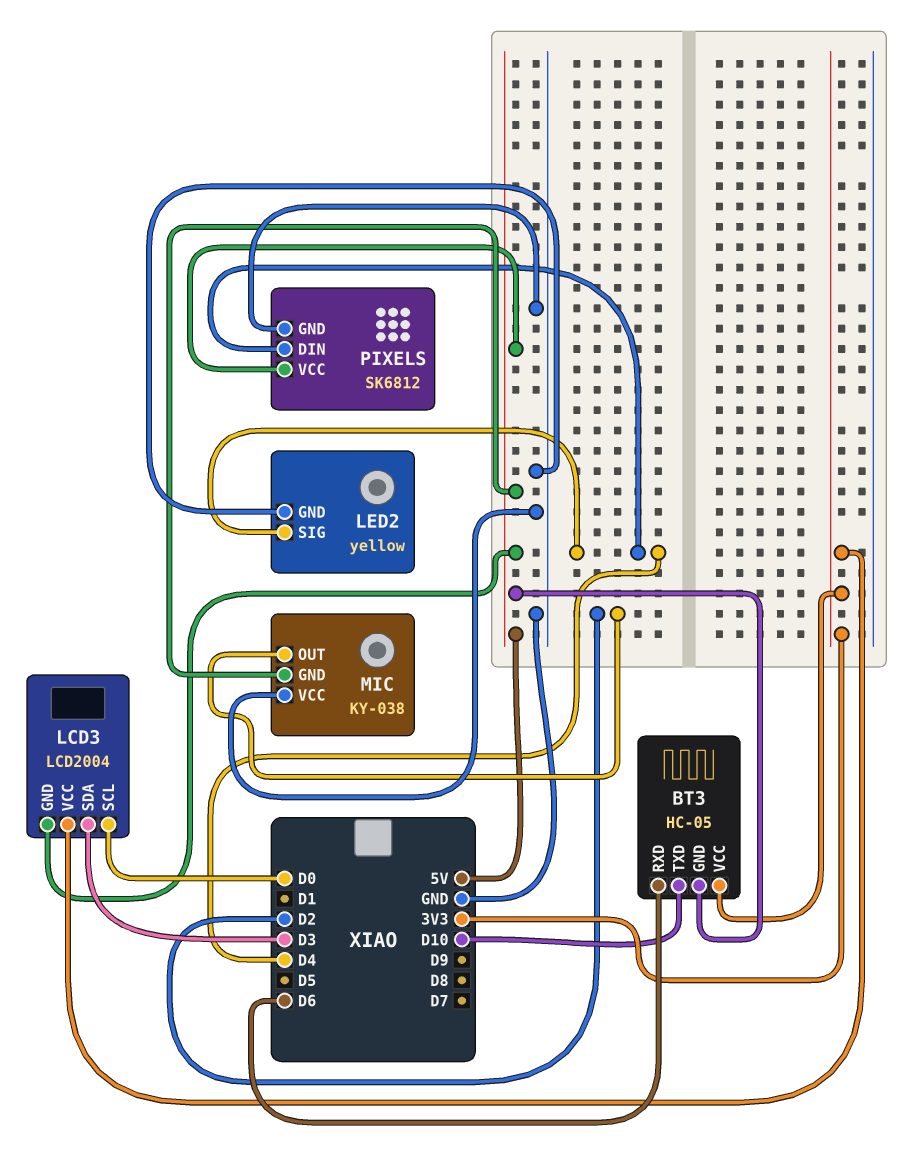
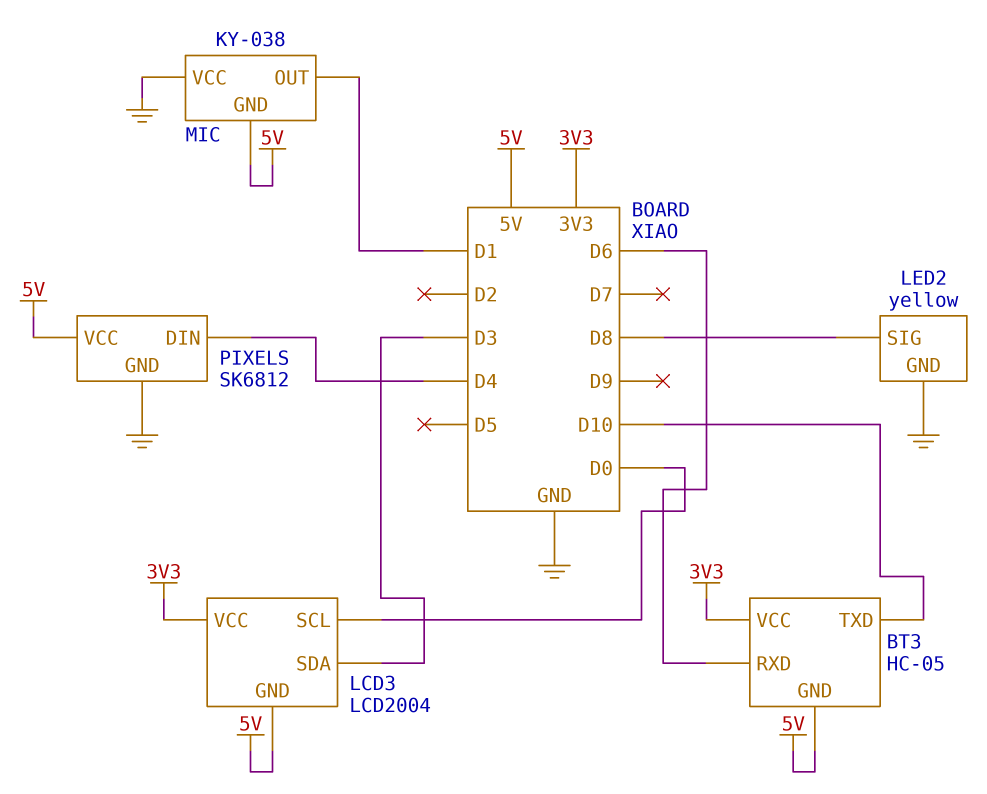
LED2 pin SIG: D4 -> D8
MIC pin OUT: D2 -> D1

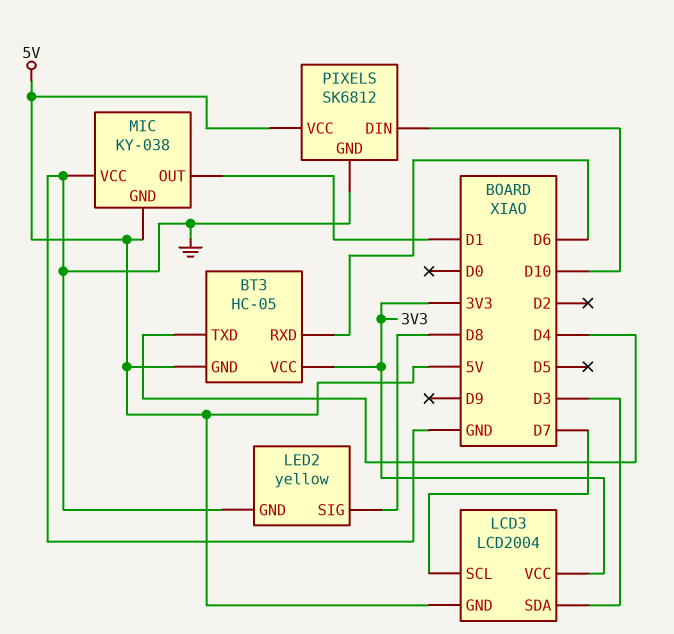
BT3 pin TXD: D10 -> D4
LCD3 pin SCL: D0 -> D7
PIXELS pin DIN: D4 -> D10

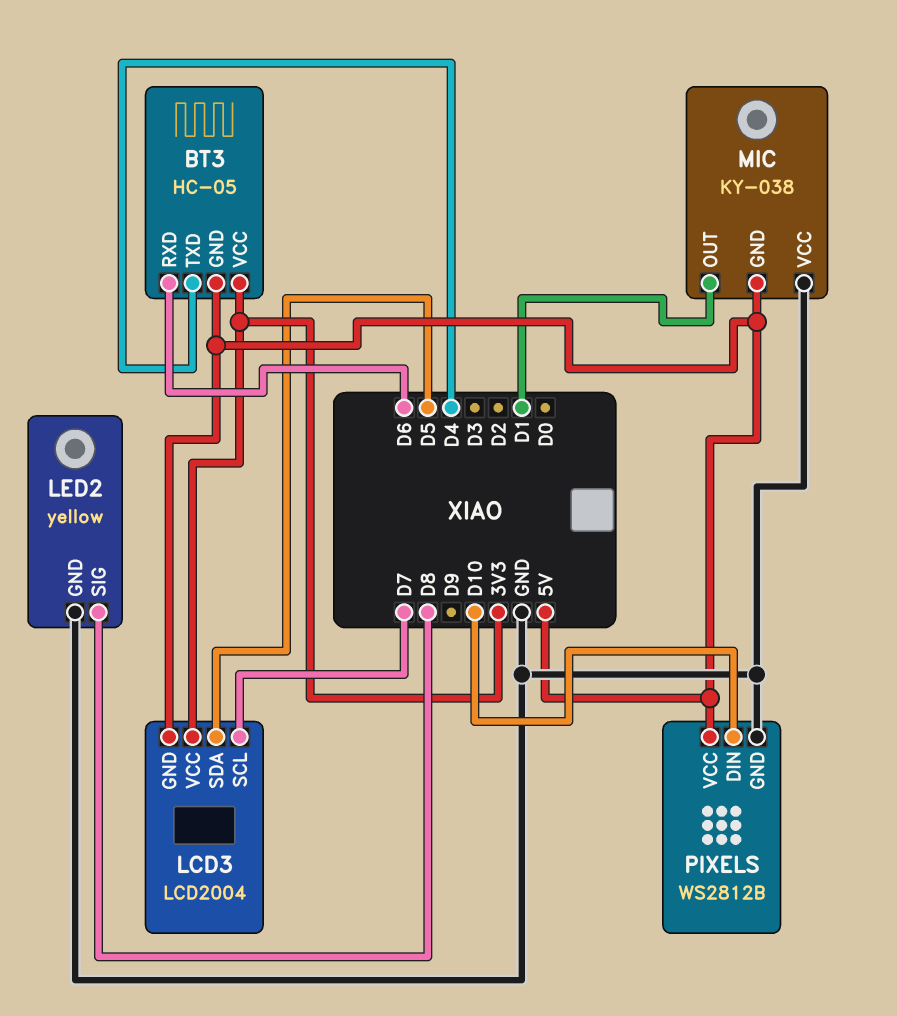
LCD3 pin SDA: D3 -> D5
PIXELS: SK6812 -> WS2812B

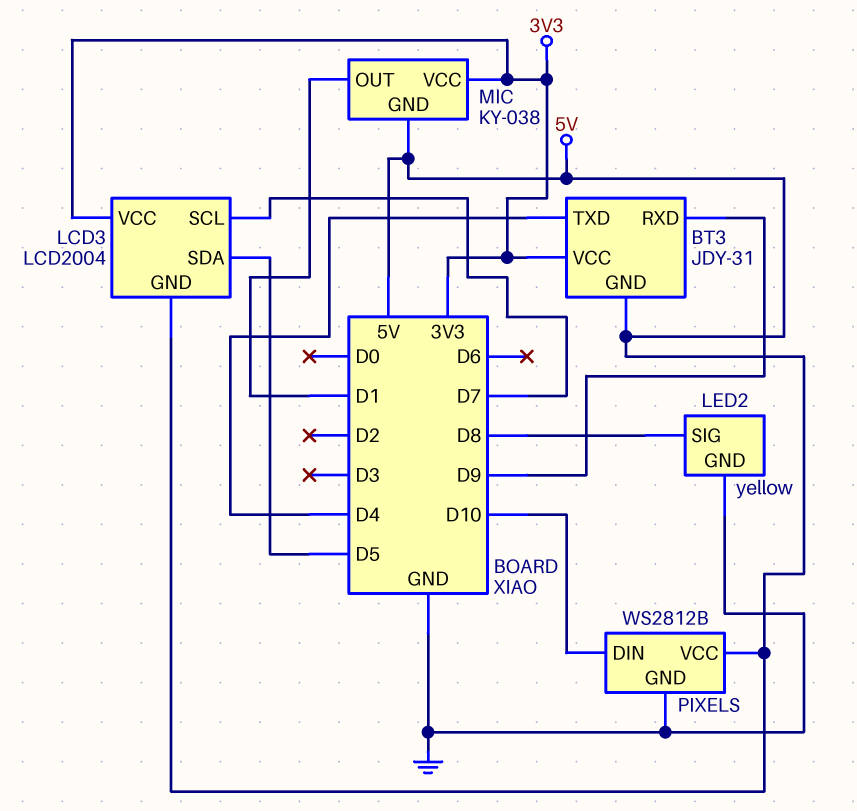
BT3: HC-05 -> JDY-31
BT3 pin RXD: D6 -> D9
MIC pin VCC: GND -> 3V3

